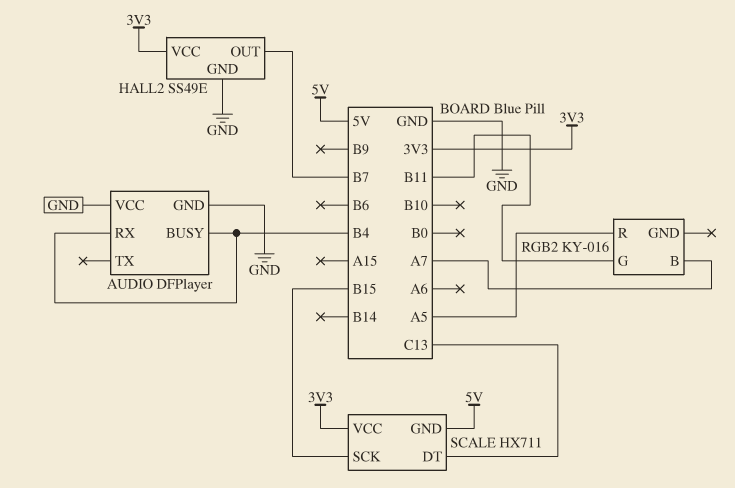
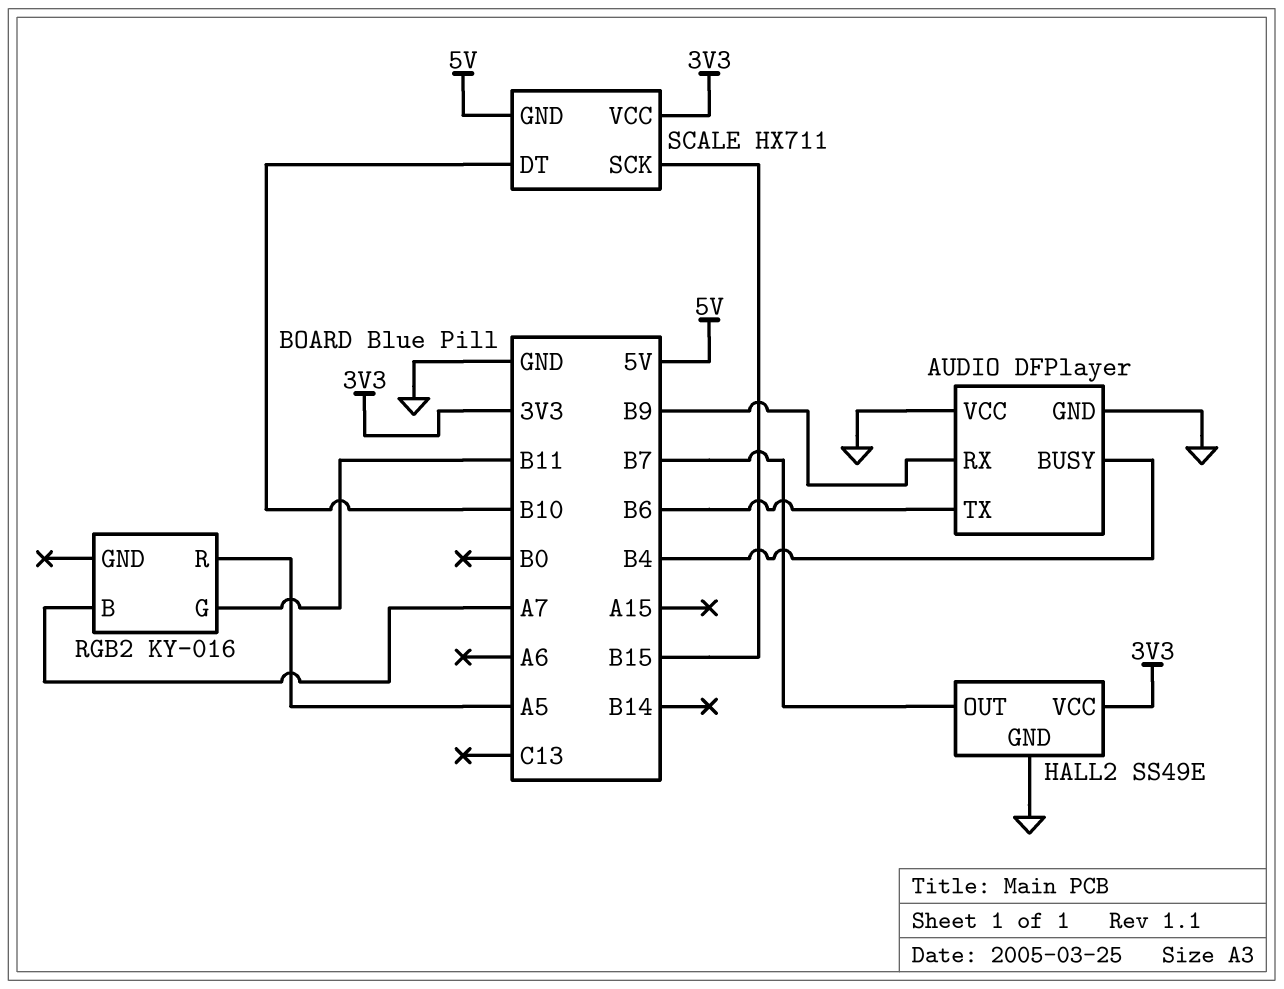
AUDIO pin RX: B4 -> B9
AUDIO pin TX: none -> B6
SCALE pin DT: C13 -> B10

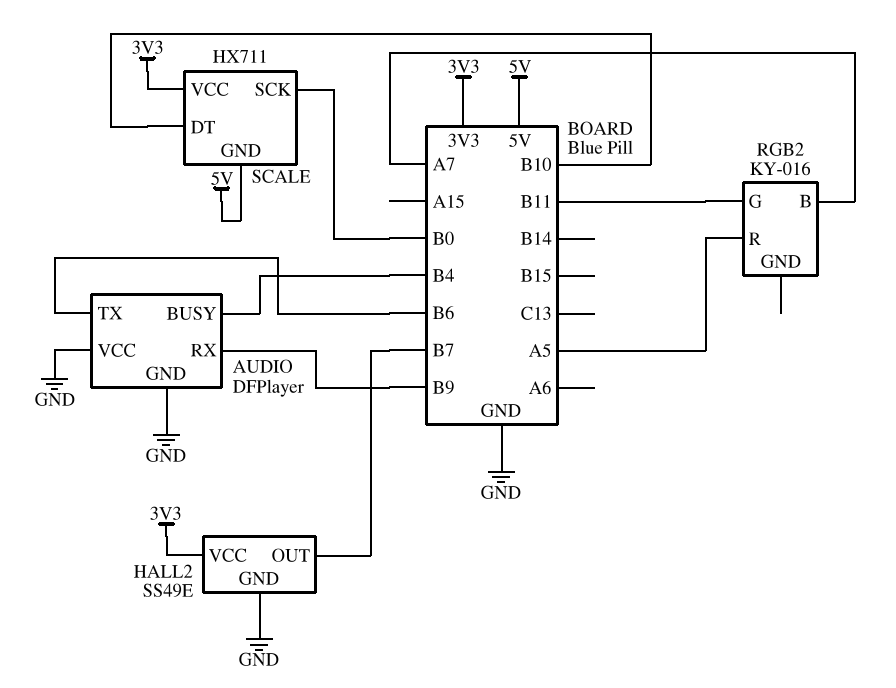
SCALE pin SCK: B15 -> B0

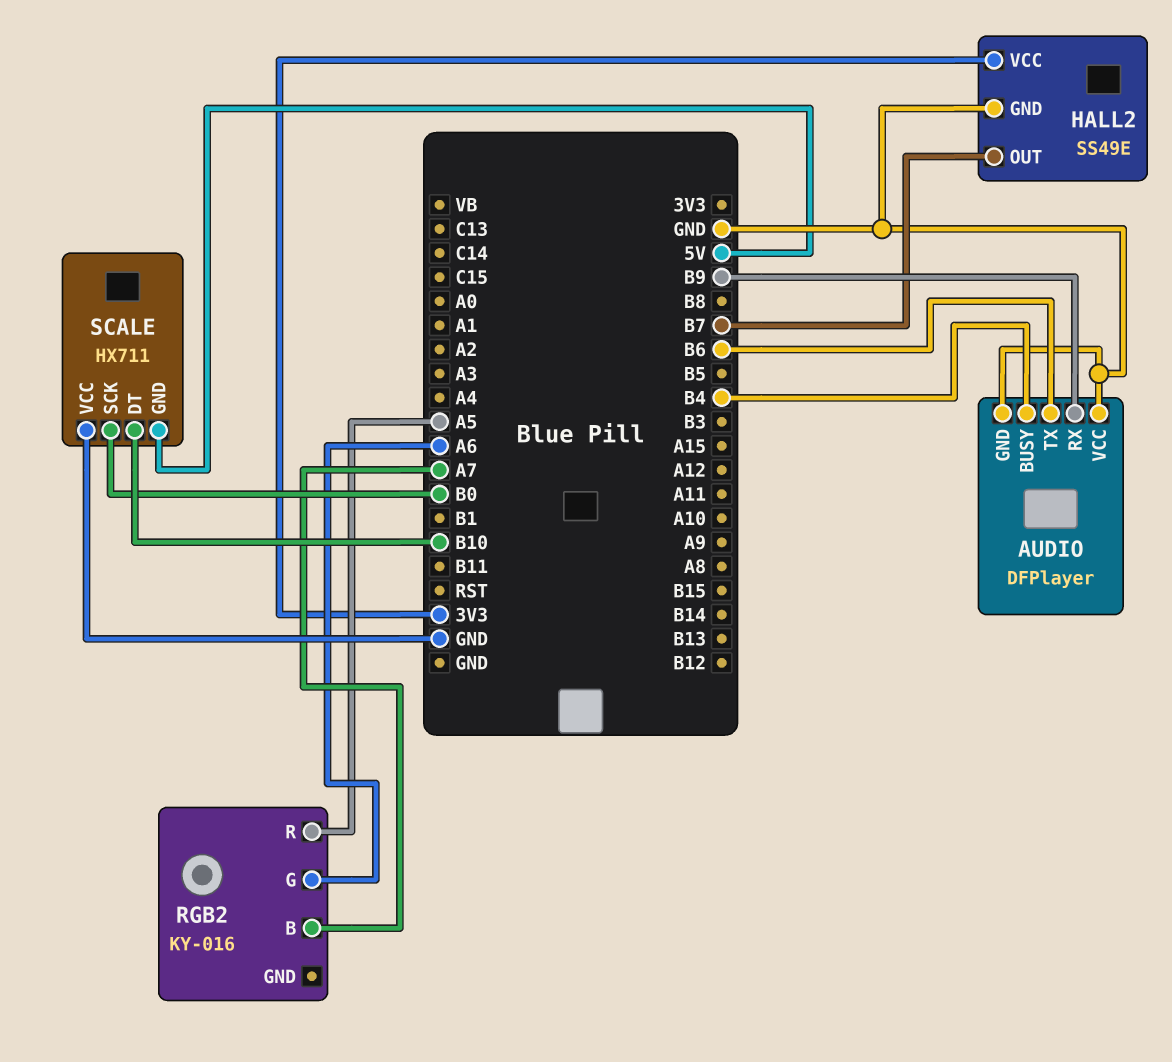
RGB2 pin G: B11 -> A6
SCALE pin VCC: 3V3 -> GND

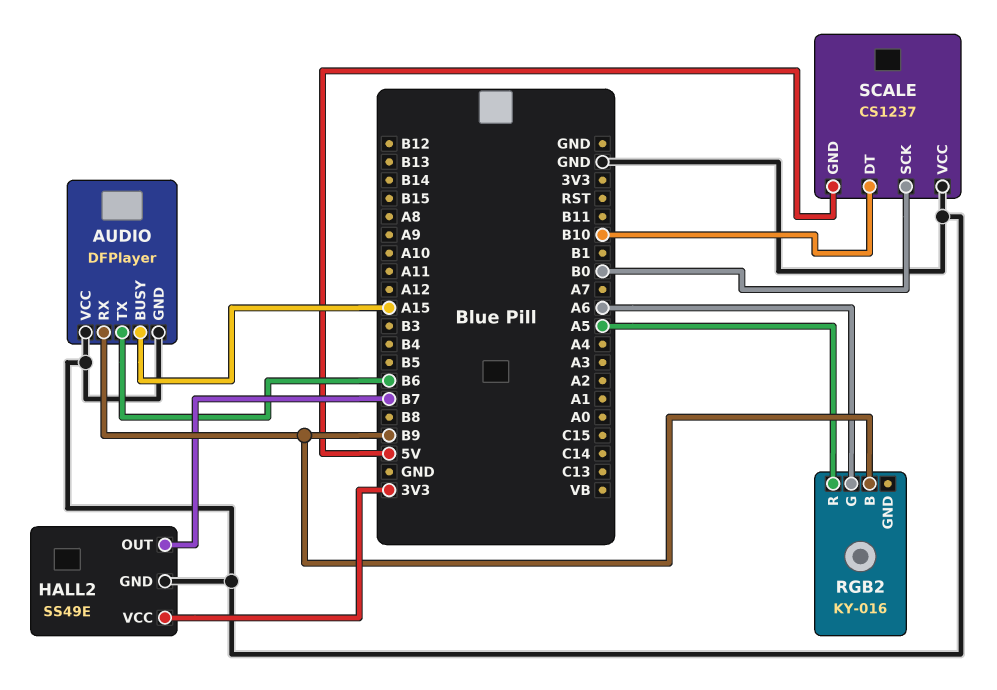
AUDIO pin BUSY: B4 -> A15
RGB2 pin B: A7 -> B9
SCALE: HX711 -> CS1237

